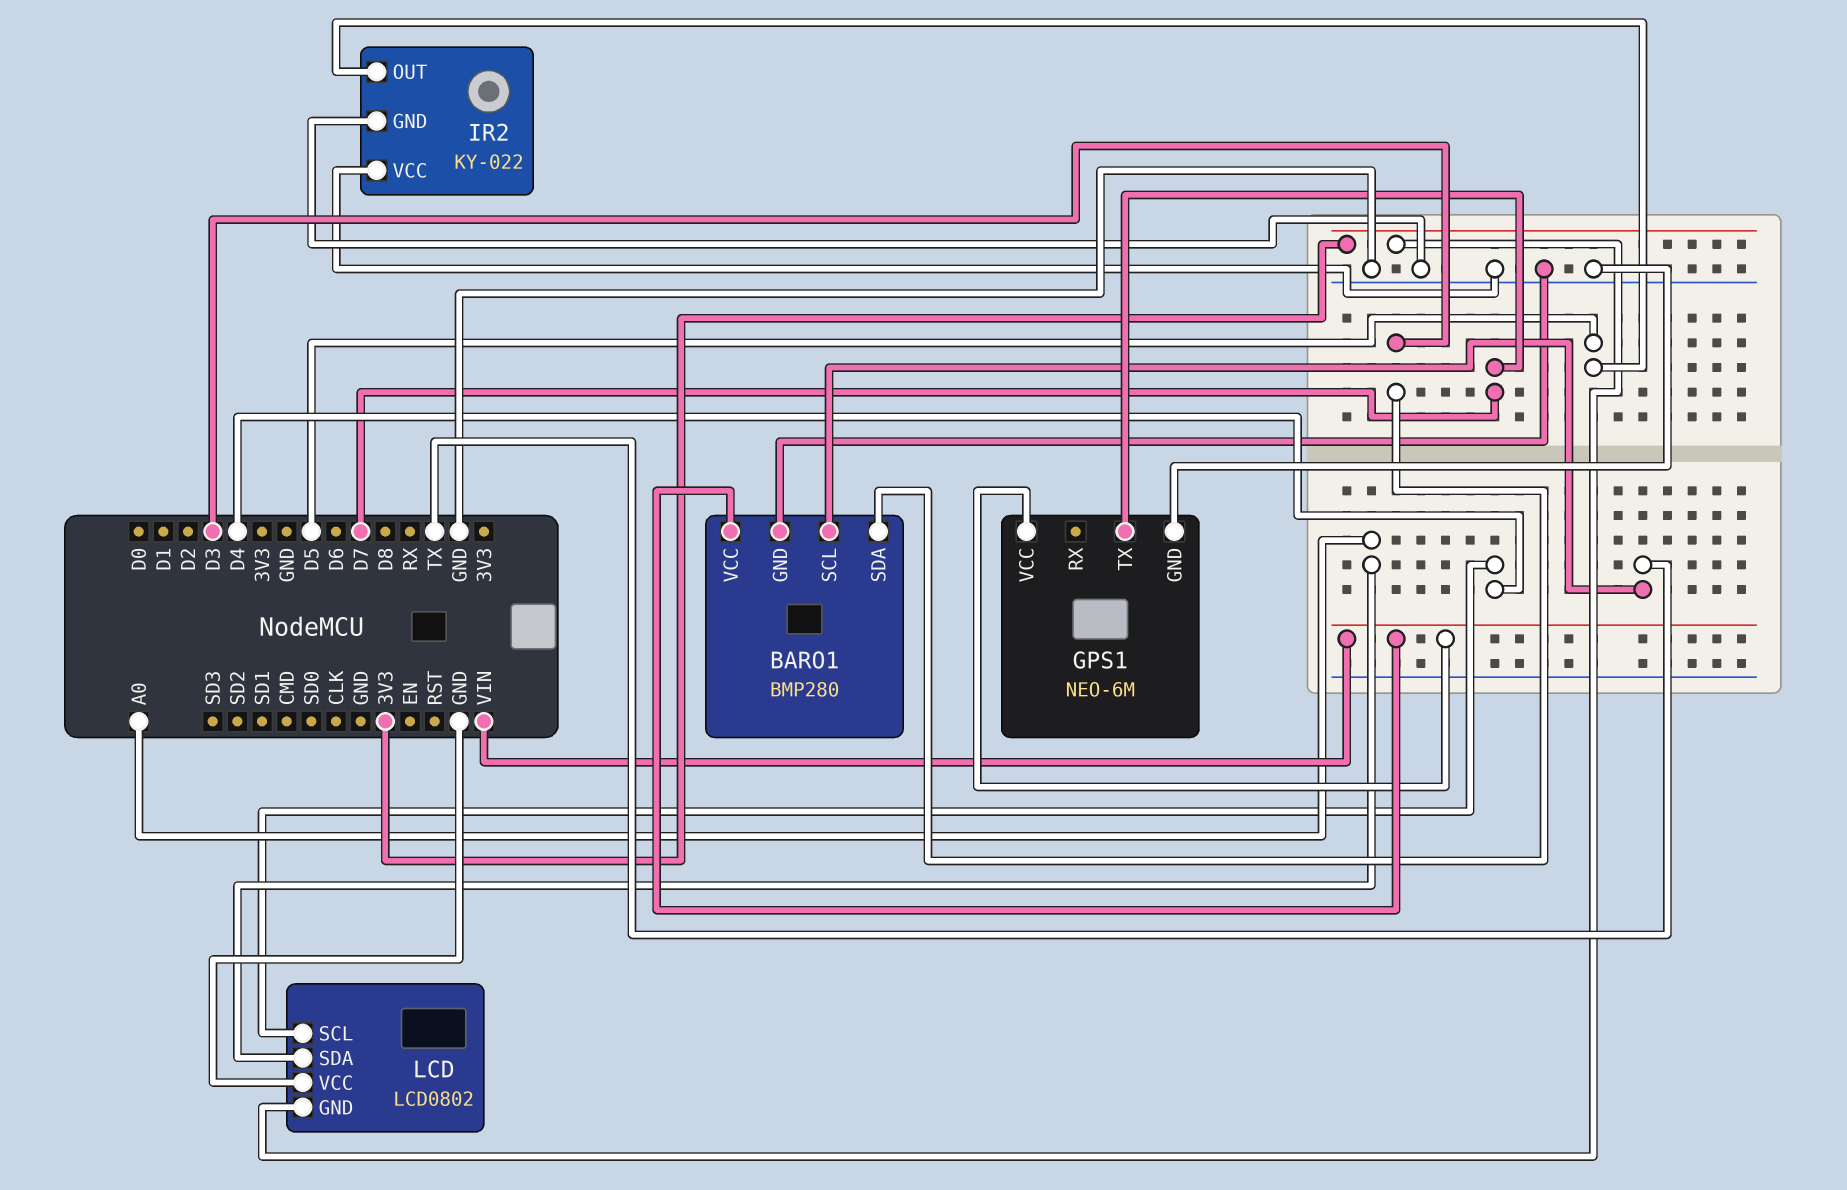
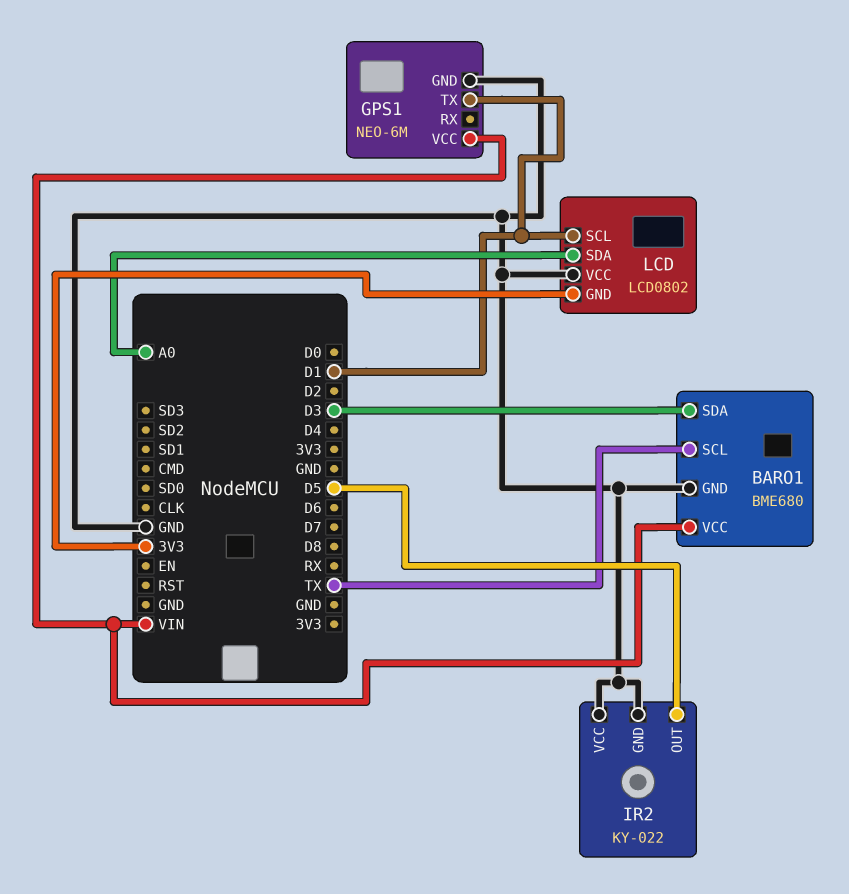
BARO1: BMP280 -> BME680
GPS1 pin TX: D7 -> D1
LCD pin SCL: D4 -> D1

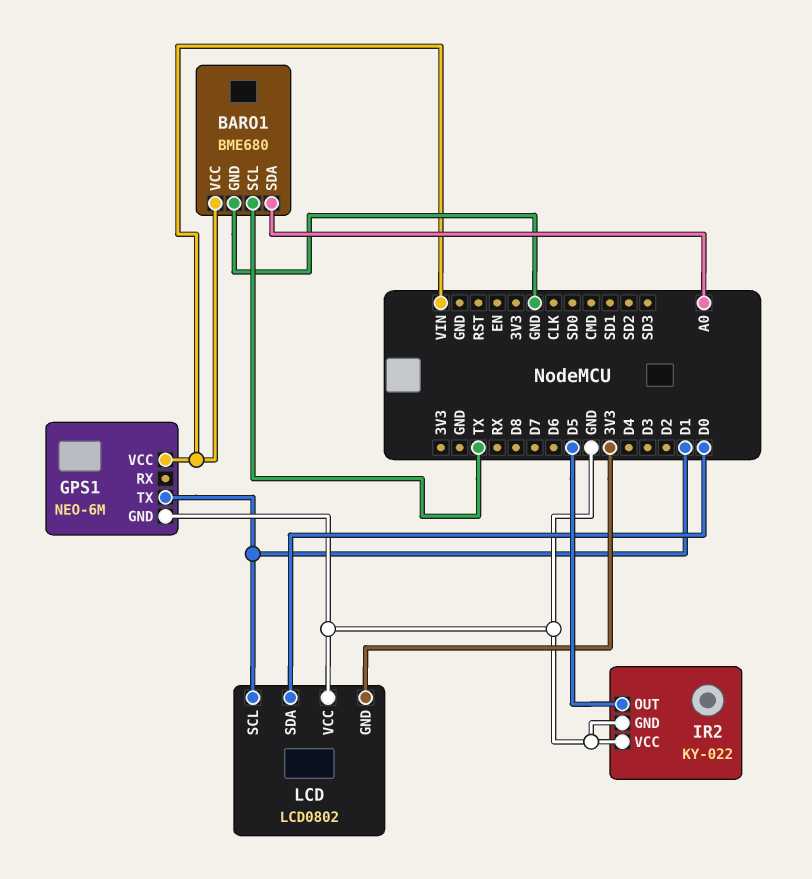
BARO1 pin SDA: D3 -> A0
LCD pin SDA: A0 -> D0

